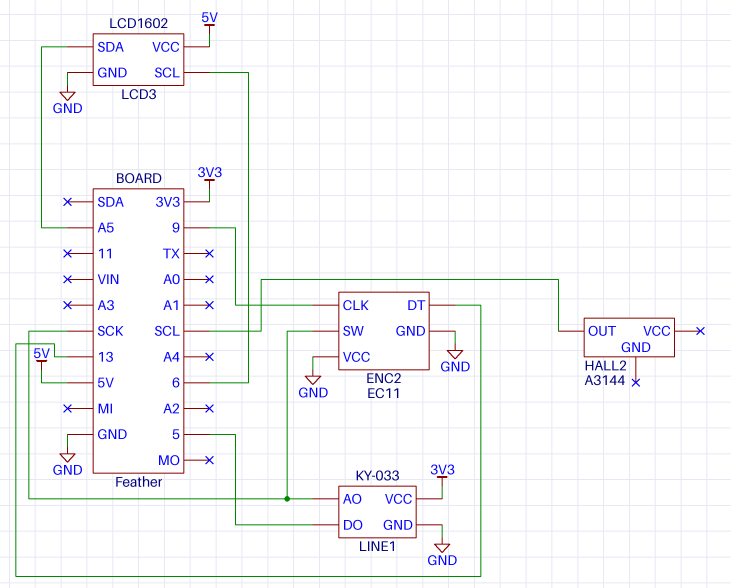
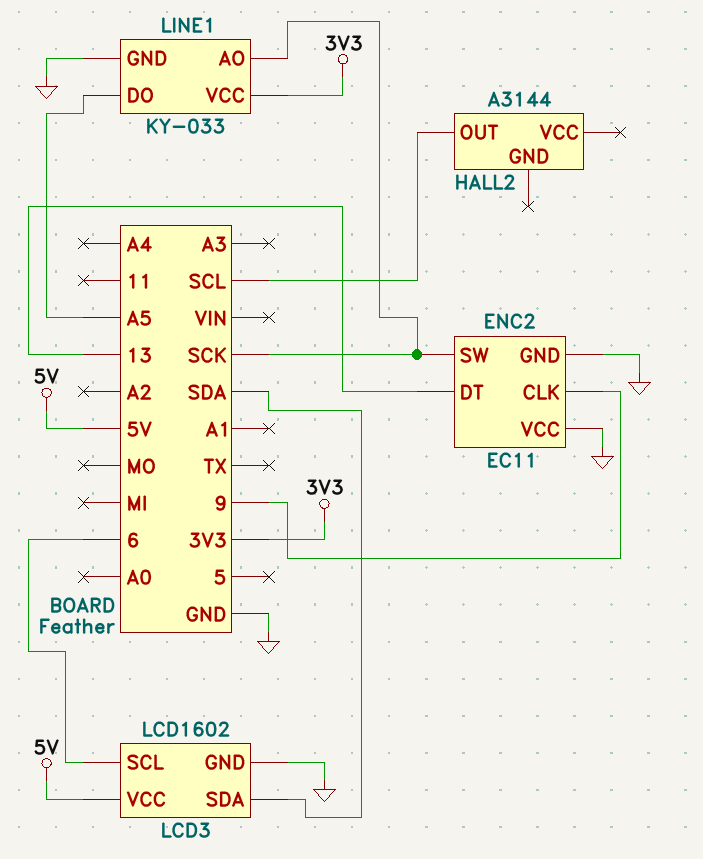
LCD3 pin SDA: A5 -> SDA
LINE1 pin DO: 5 -> A5

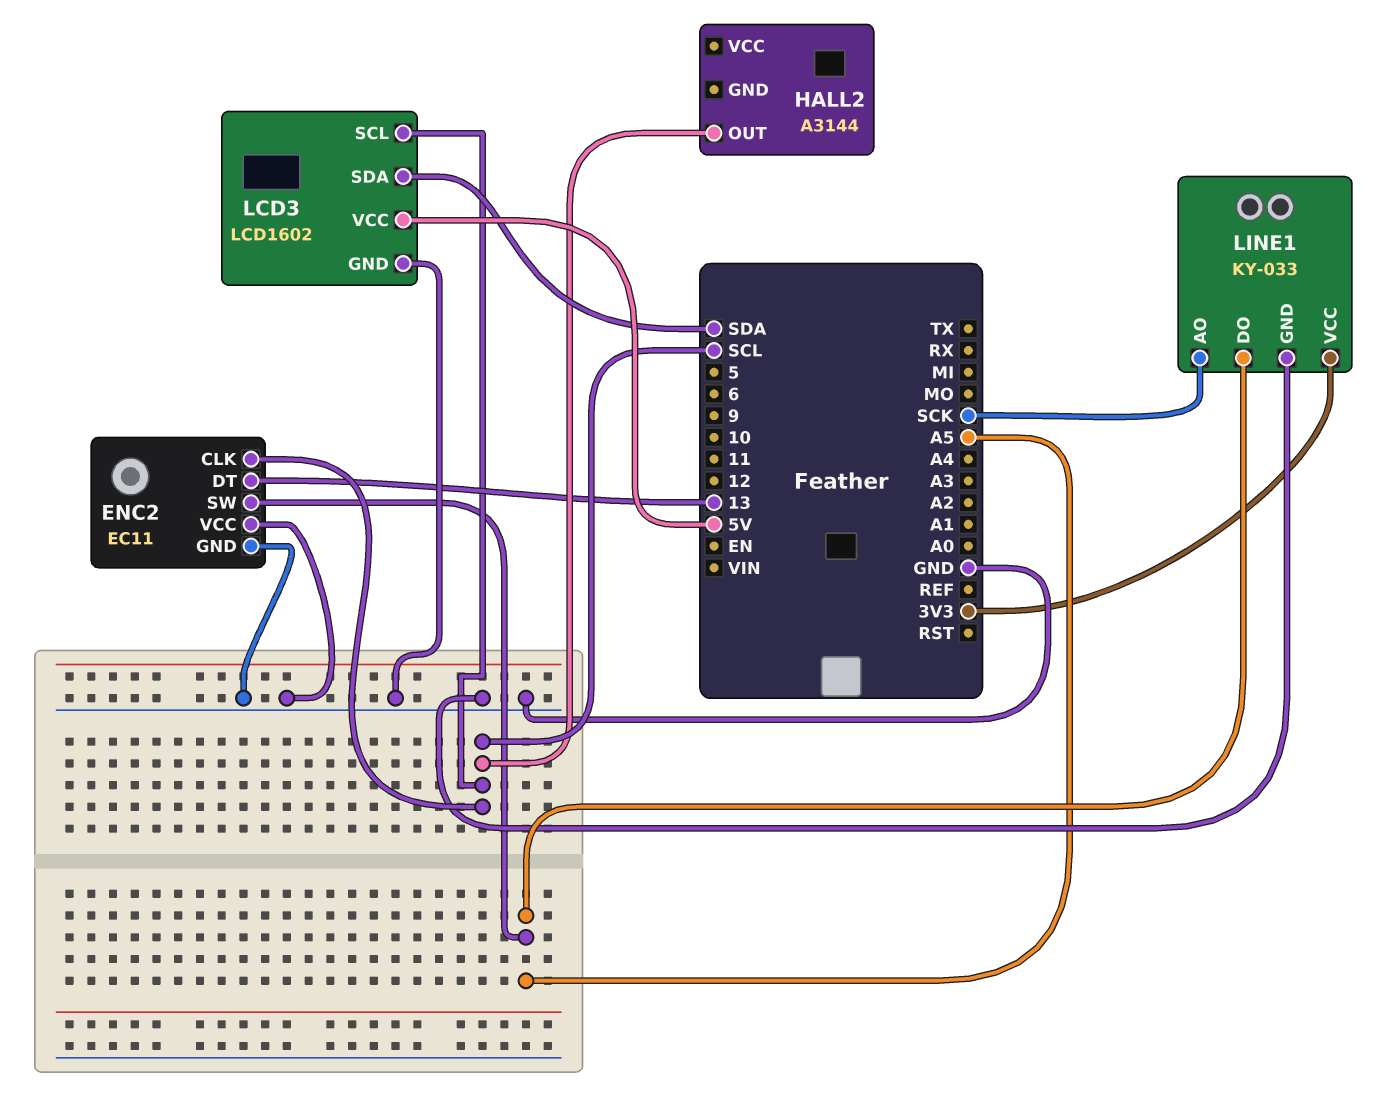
ENC2 pin CLK: 9 -> SCL
ENC2 pin SW: SCK -> A5
LCD3 pin SCL: 6 -> SCL

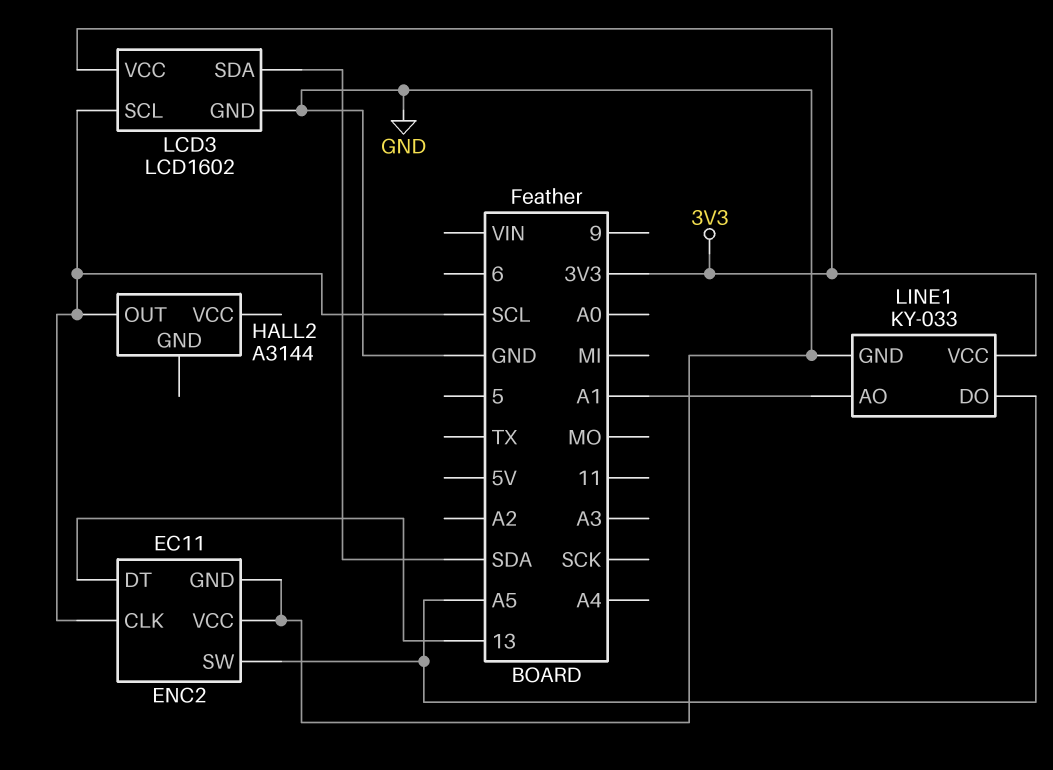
LCD3 pin VCC: 5V -> 3V3
LINE1 pin AO: SCK -> A1

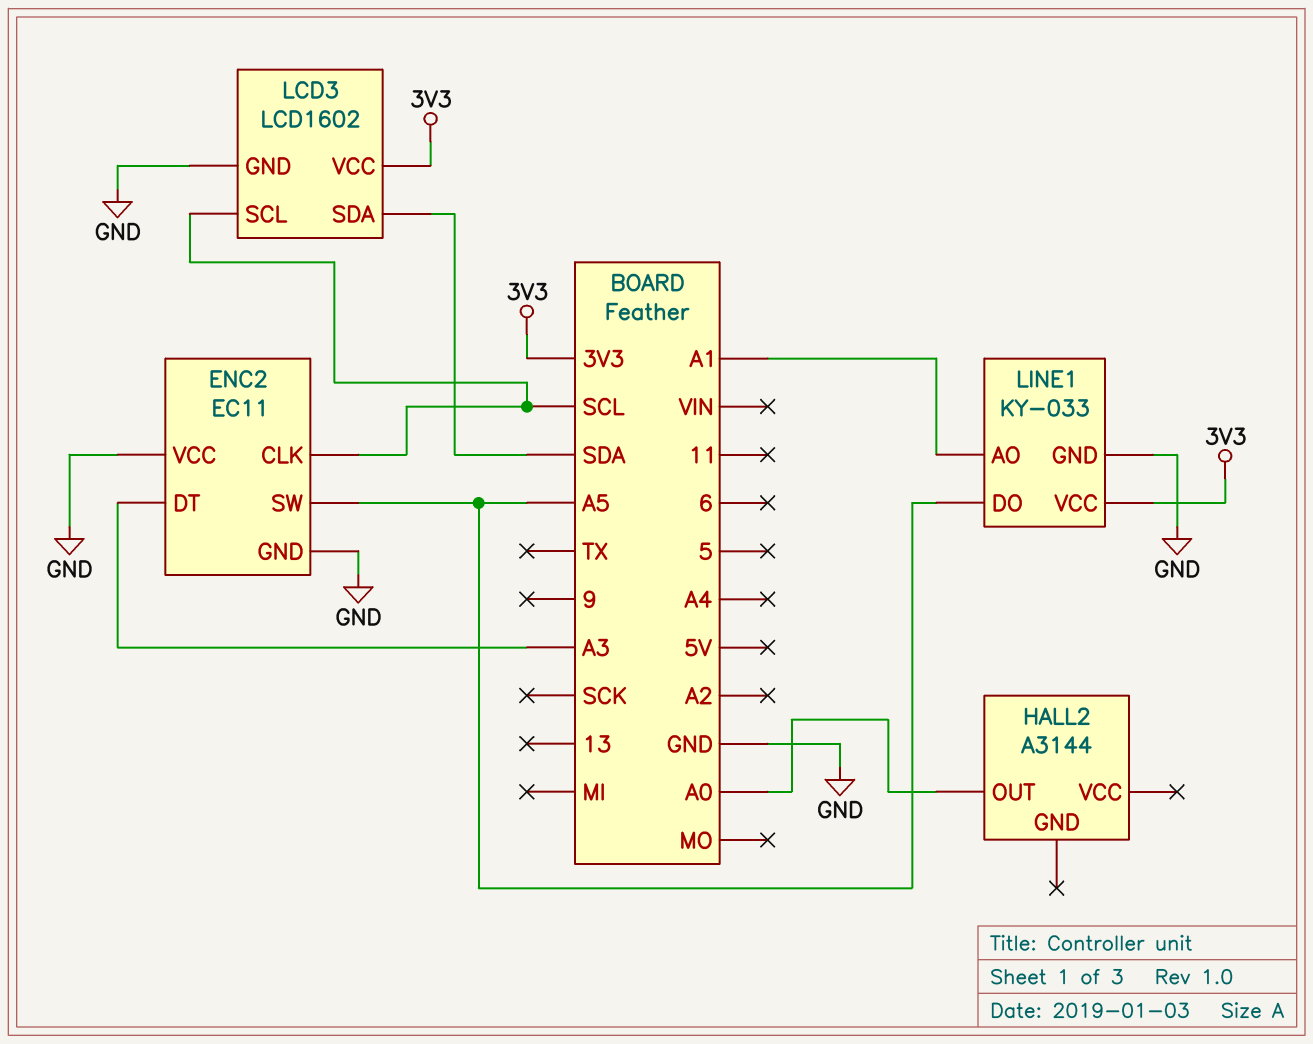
ENC2 pin DT: 13 -> A3
HALL2 pin OUT: SCL -> A0

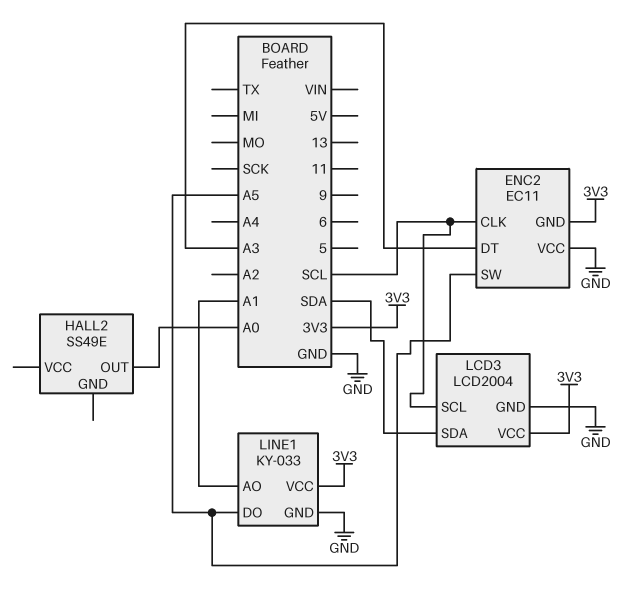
ENC2 pin GND: GND -> 3V3
HALL2: A3144 -> SS49E
LCD3: LCD1602 -> LCD2004

